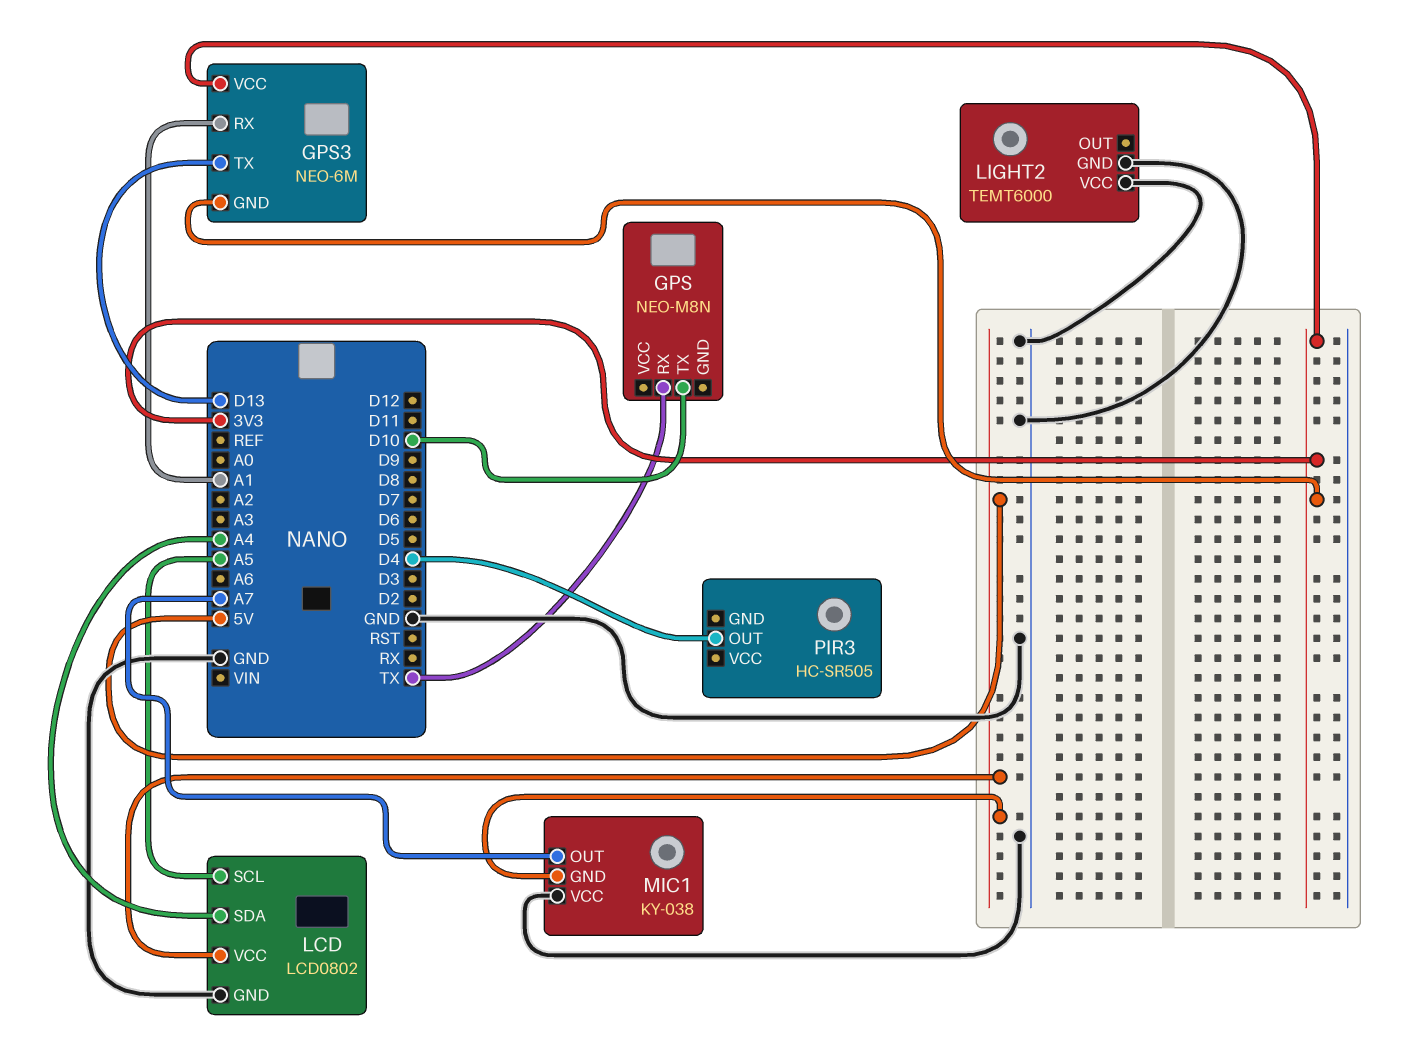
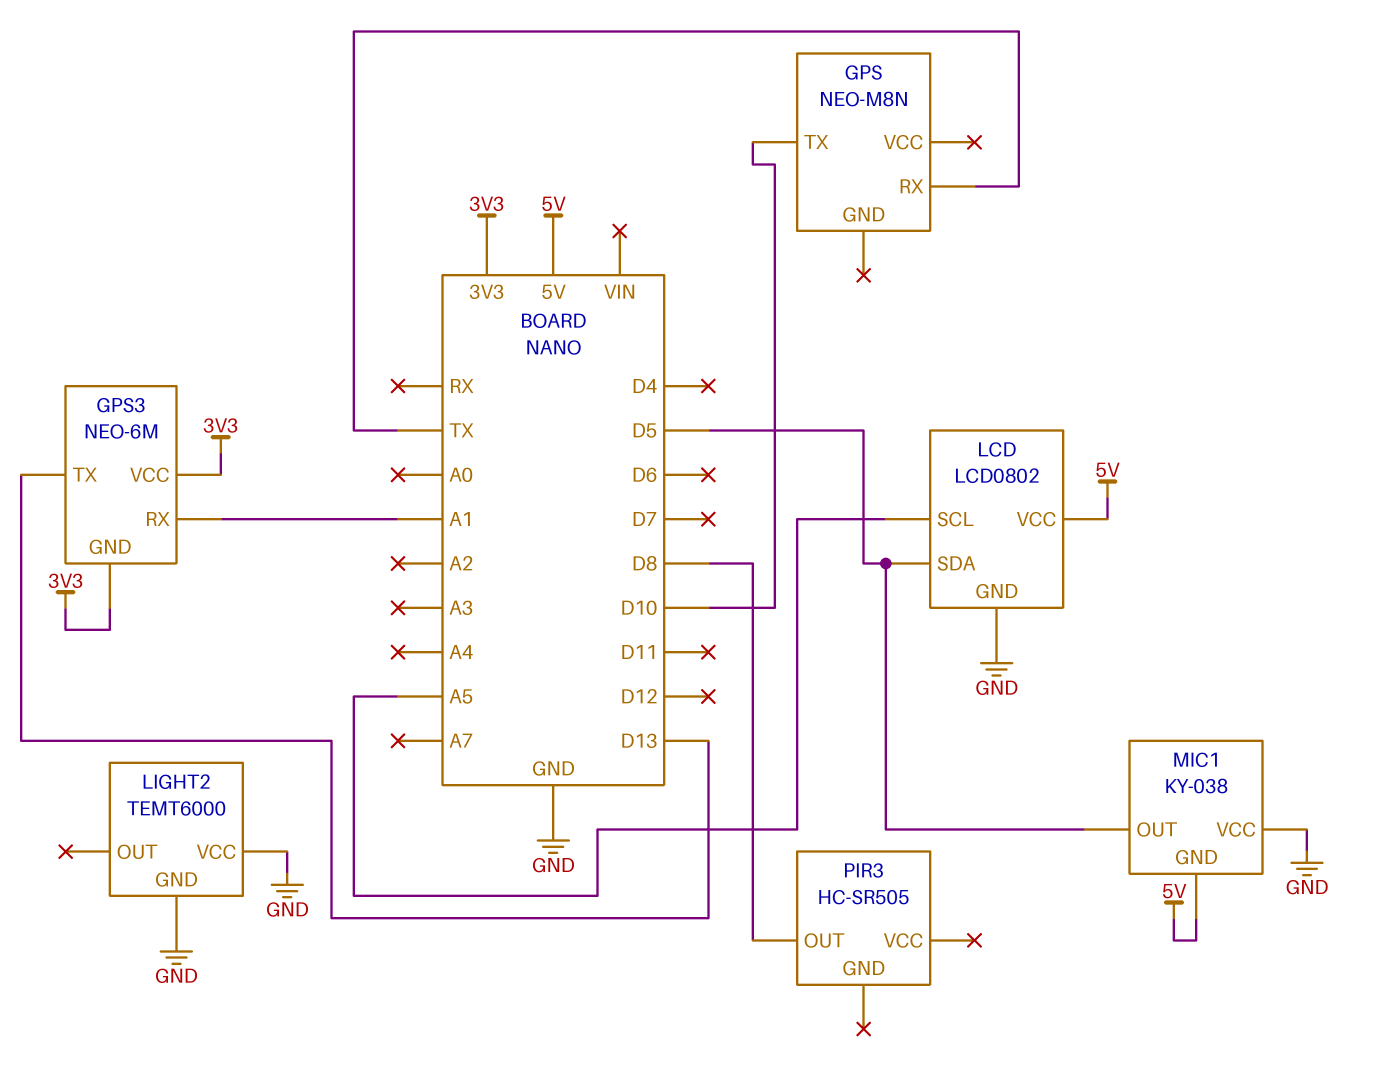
LCD pin SDA: A4 -> D5
MIC1 pin OUT: A7 -> D5
PIR3 pin OUT: D4 -> D8

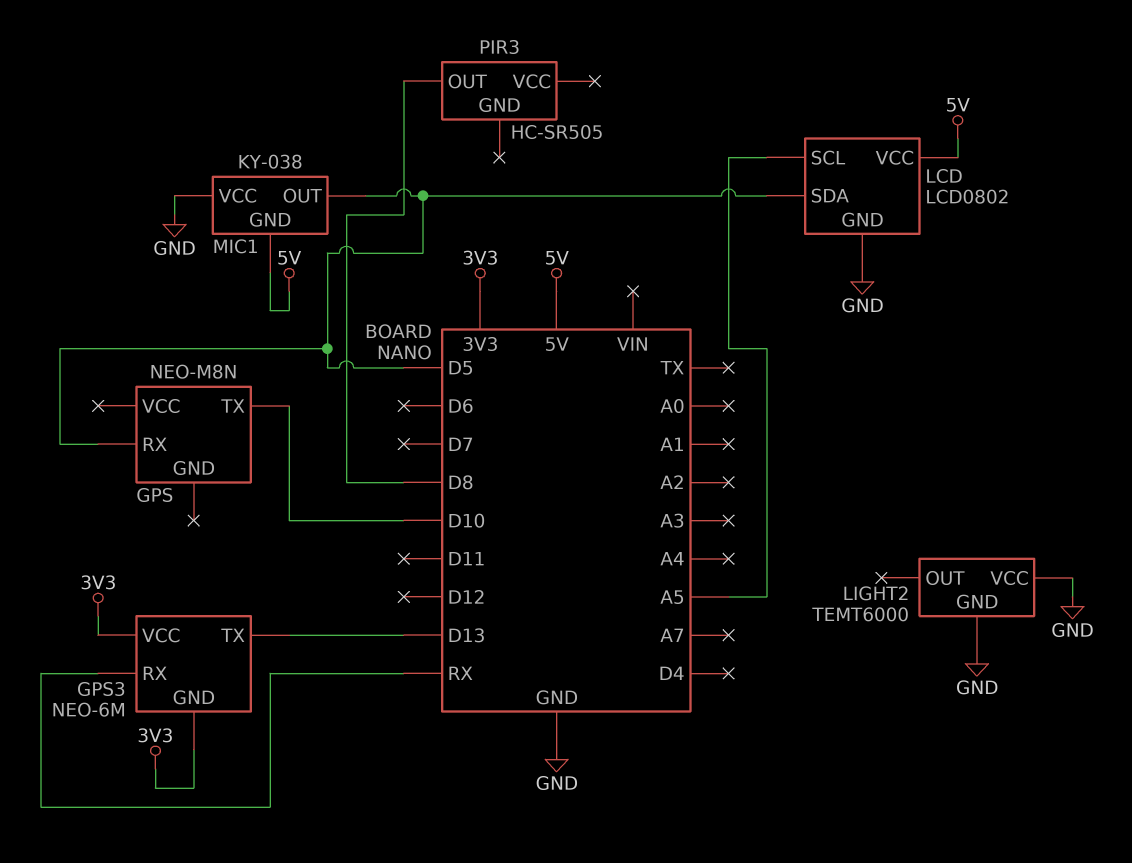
GPS pin RX: TX -> D5
GPS3 pin RX: A1 -> RX

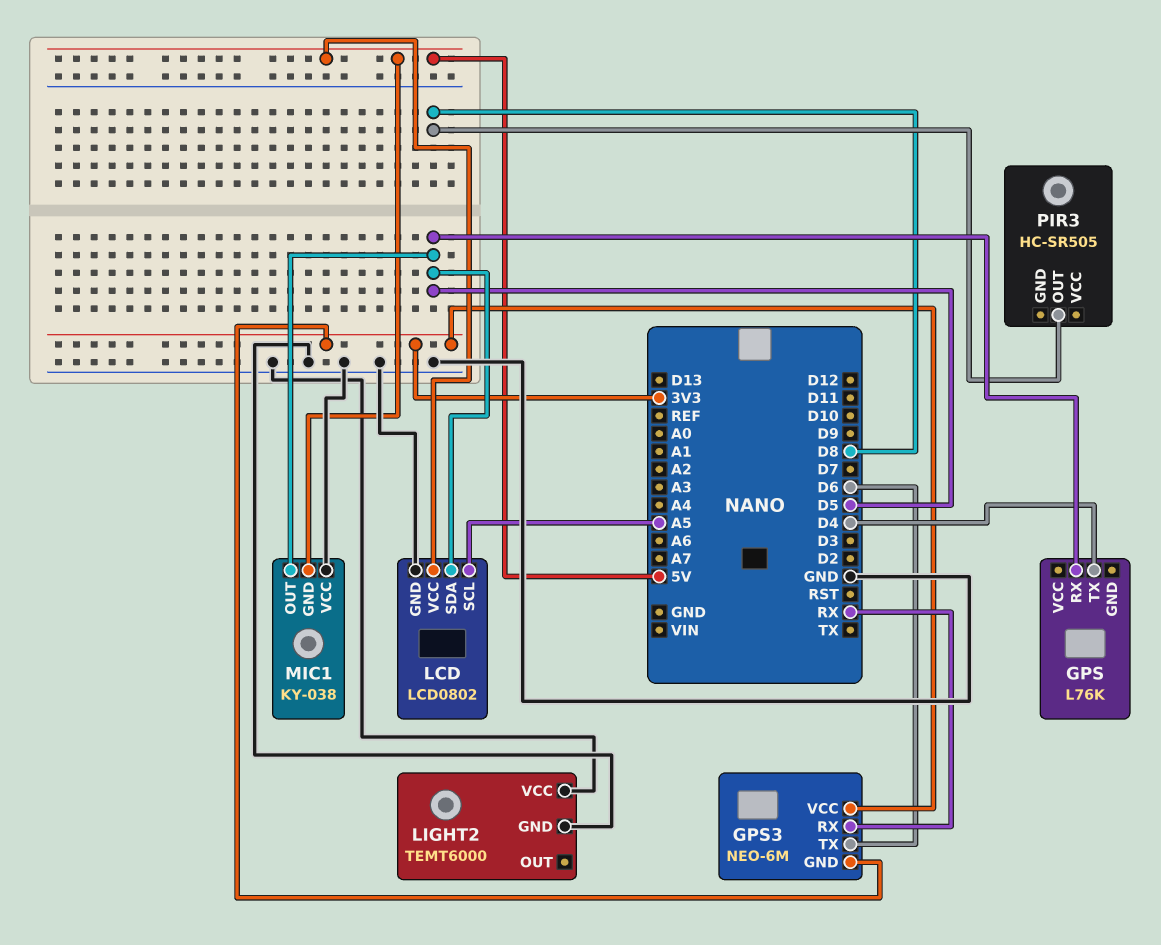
GPS: NEO-M8N -> L76K
GPS pin TX: D10 -> D4
GPS3 pin TX: D13 -> D6

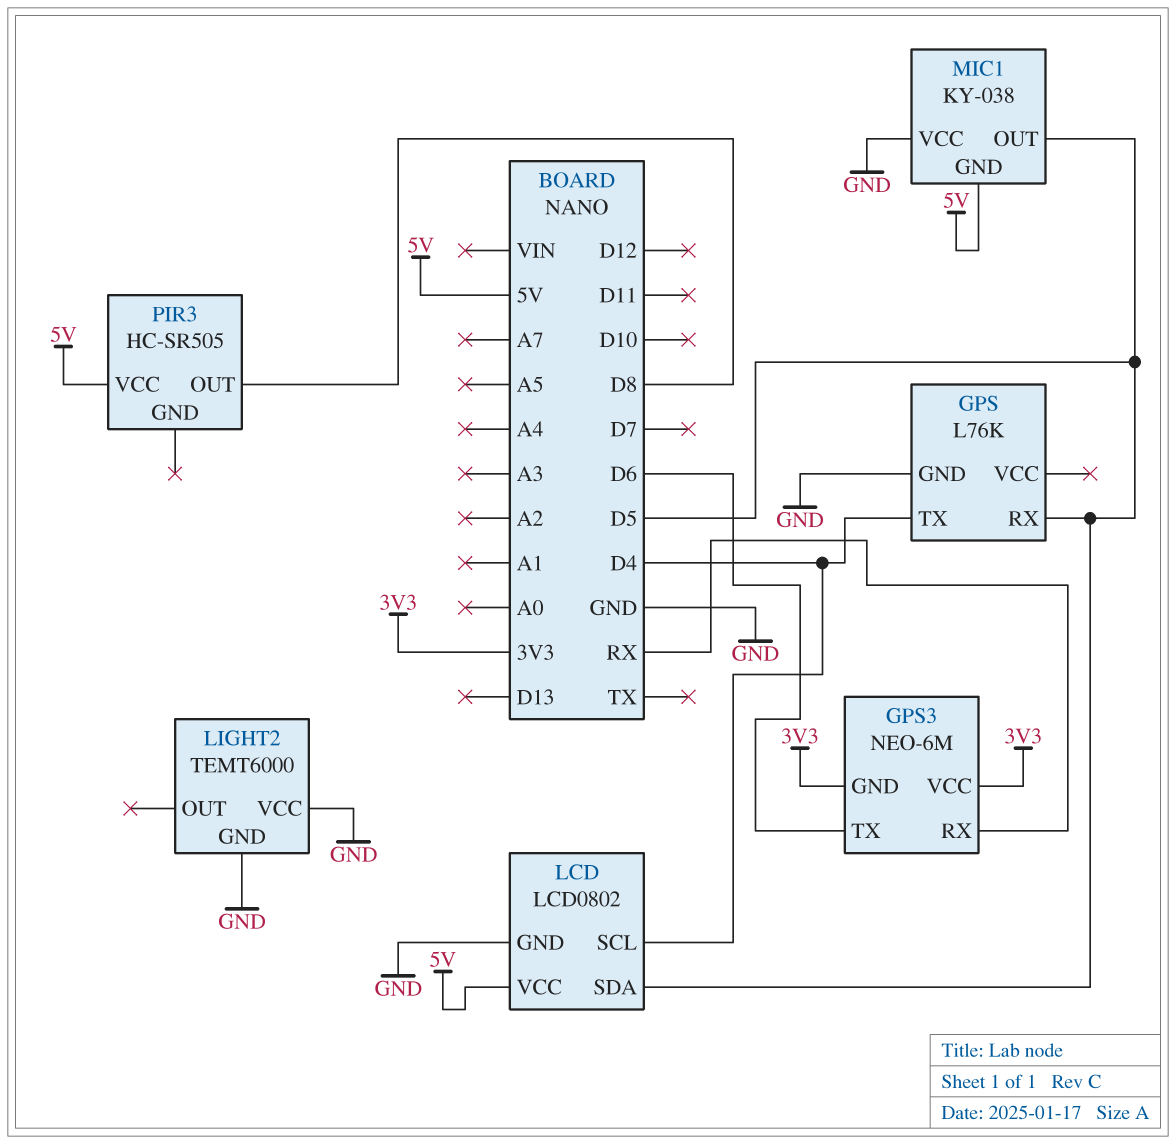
GPS pin GND: none -> GND
LCD pin SCL: A5 -> D4
PIR3 pin VCC: none -> 5V

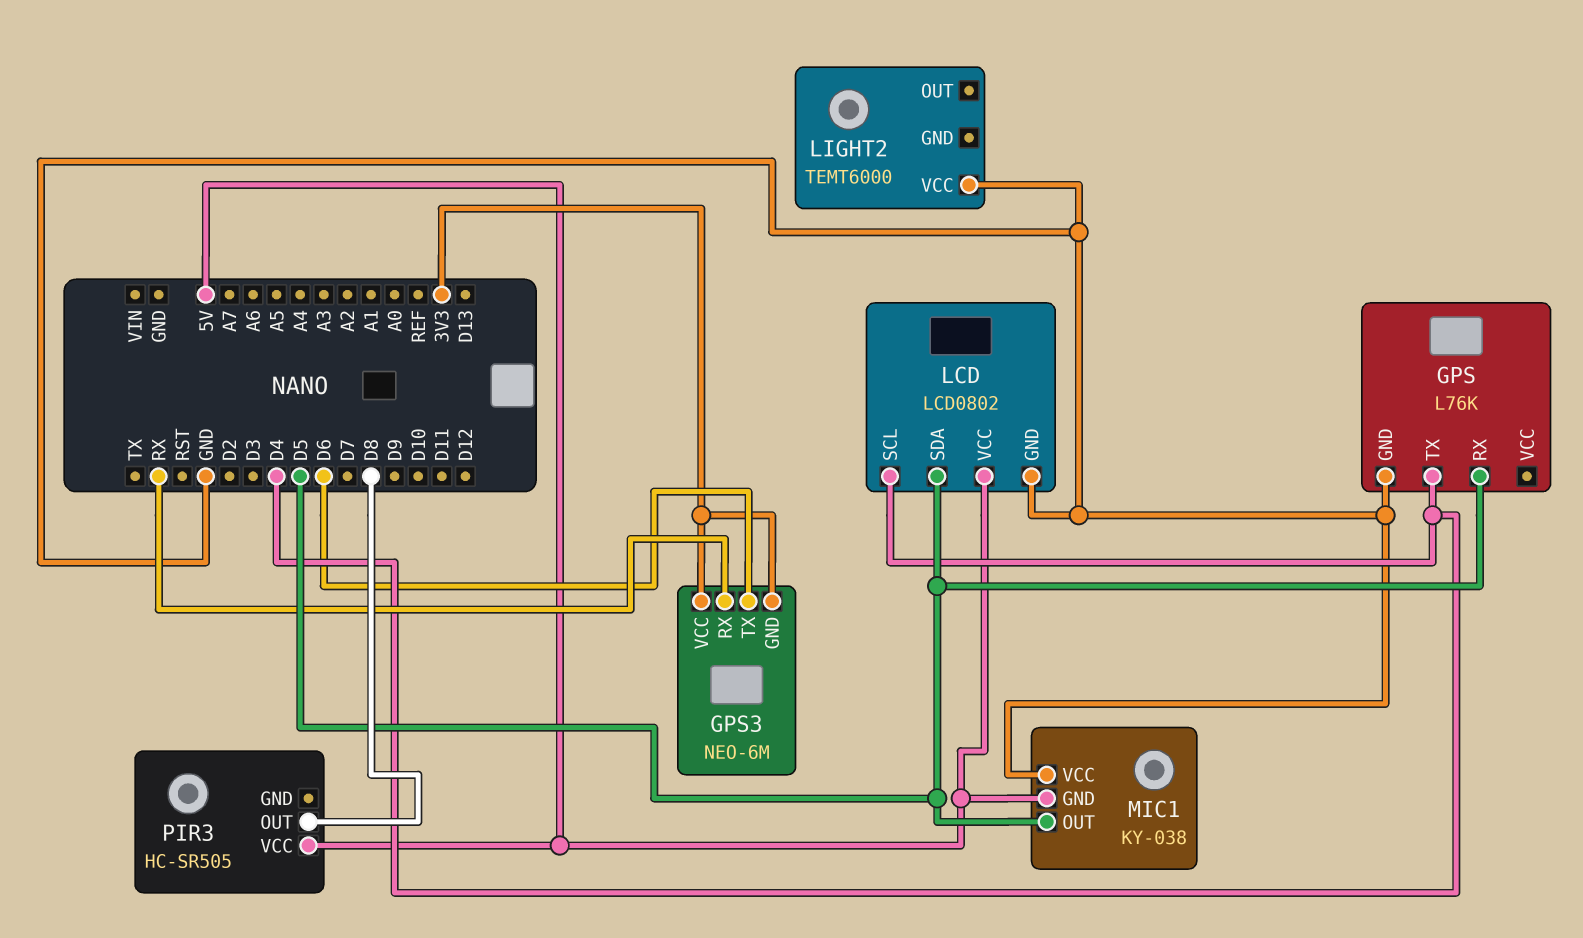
LIGHT2 pin GND: GND -> none

